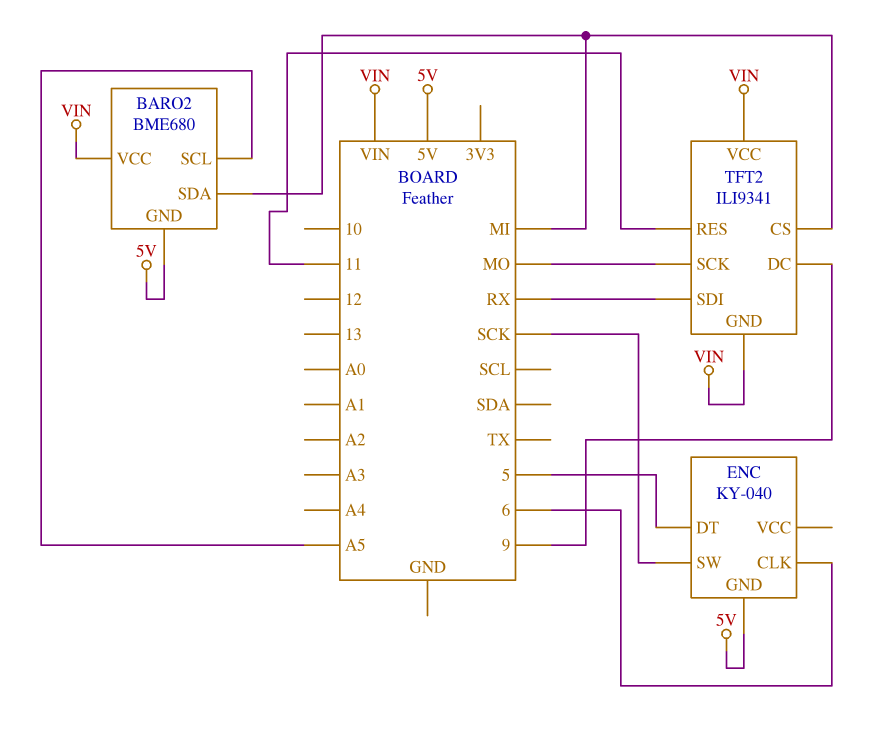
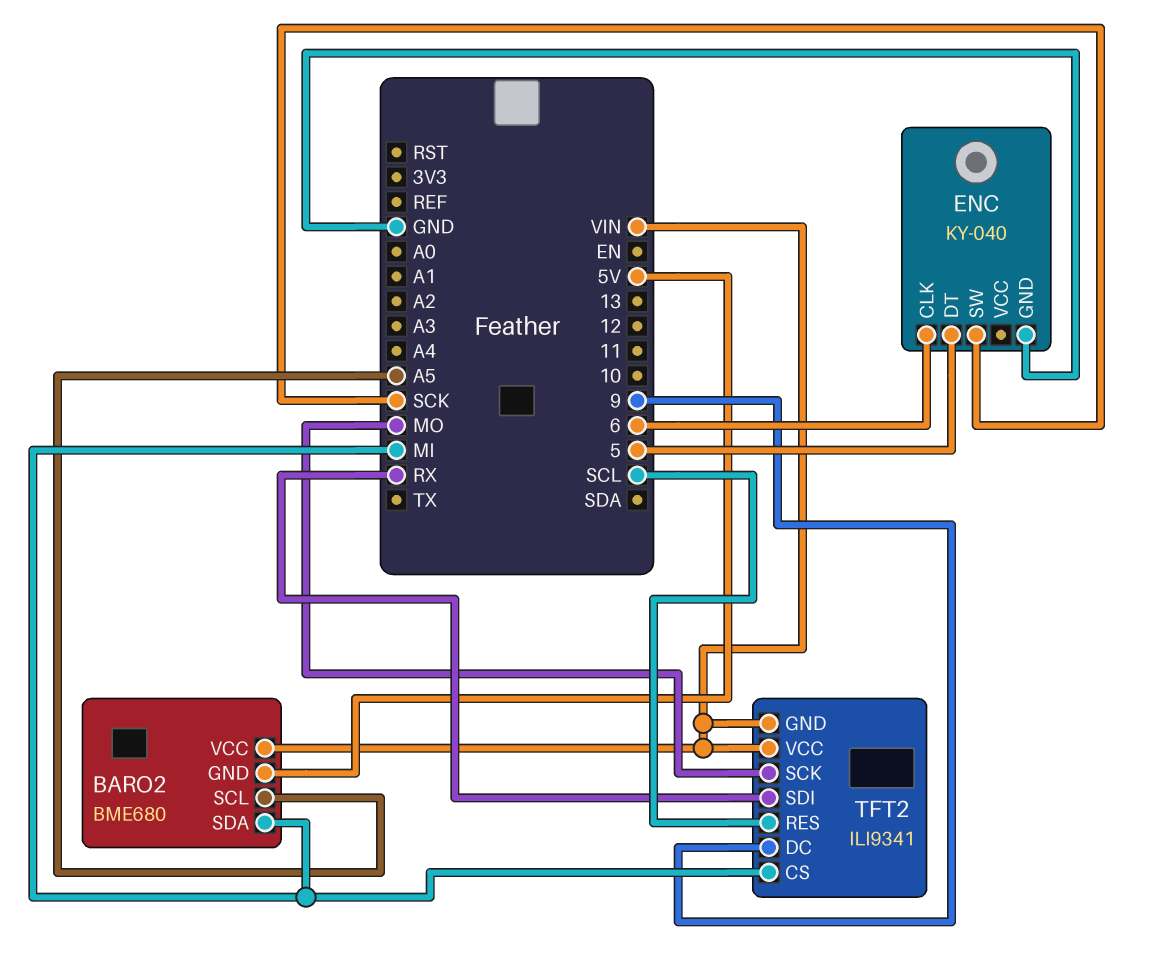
ENC pin GND: 5V -> GND
TFT2 pin RES: 11 -> SCL

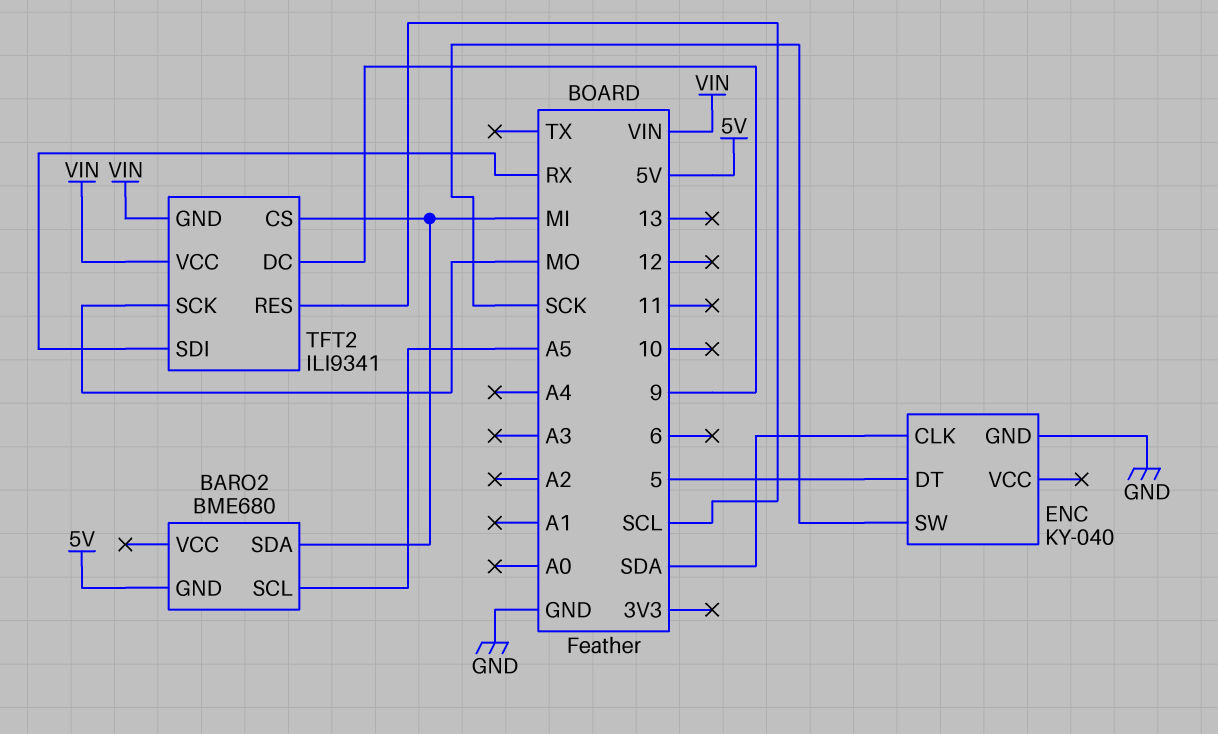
BARO2 pin VCC: VIN -> none
ENC pin CLK: 6 -> SDA

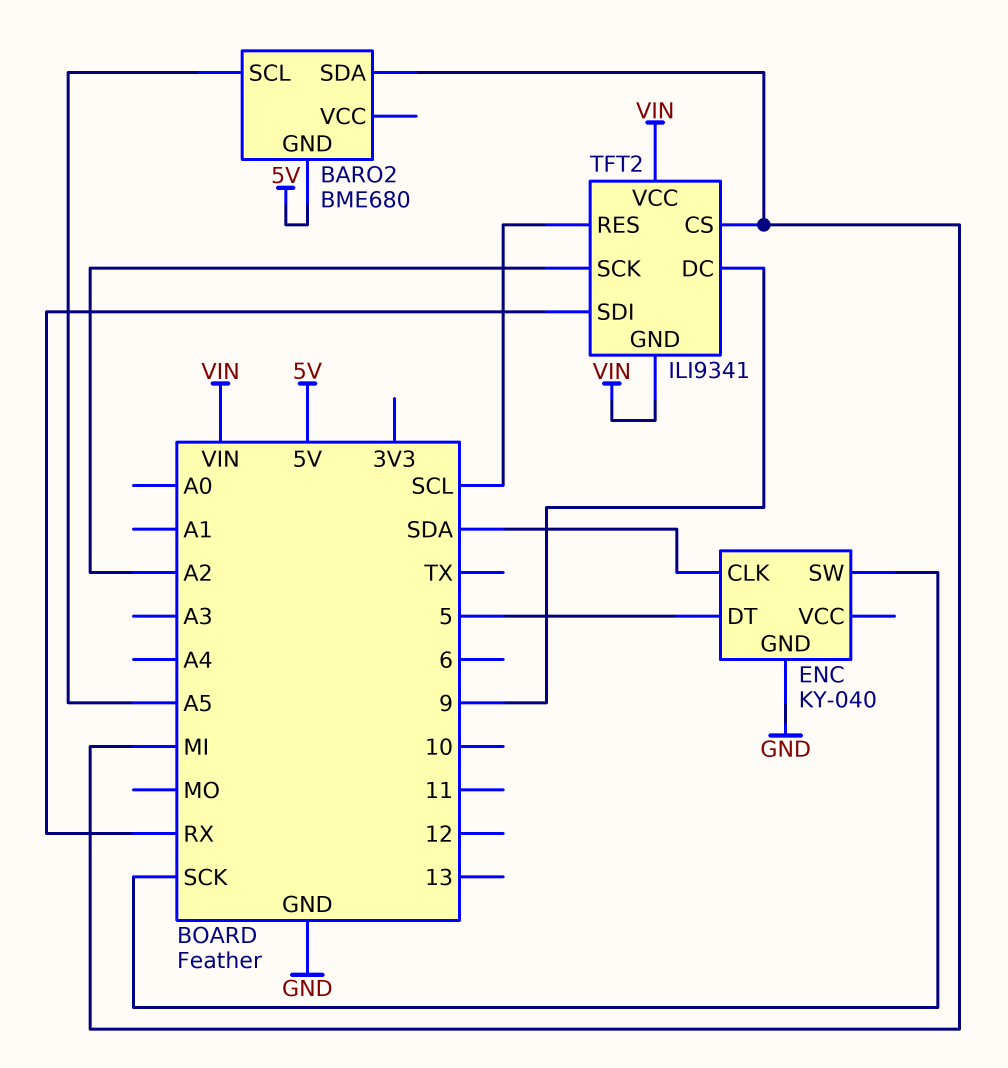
TFT2 pin SCK: MO -> A2

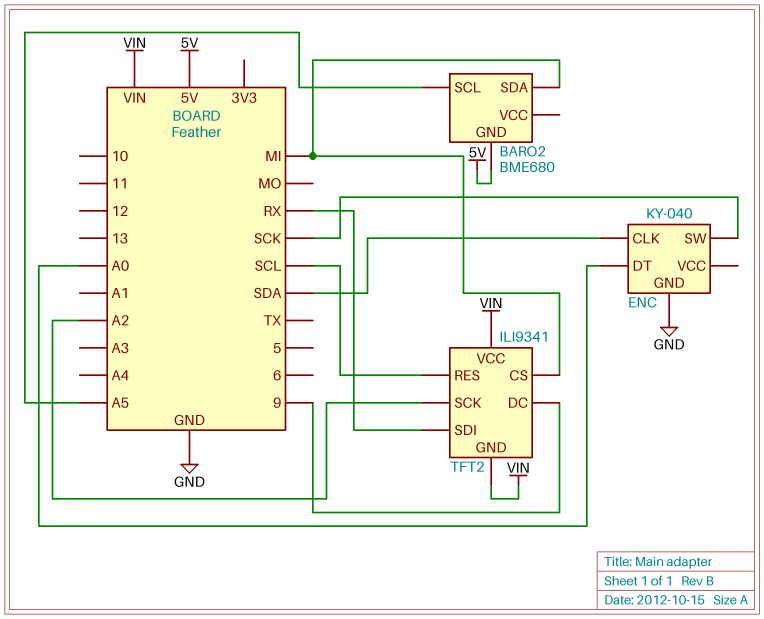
ENC pin DT: 5 -> A0

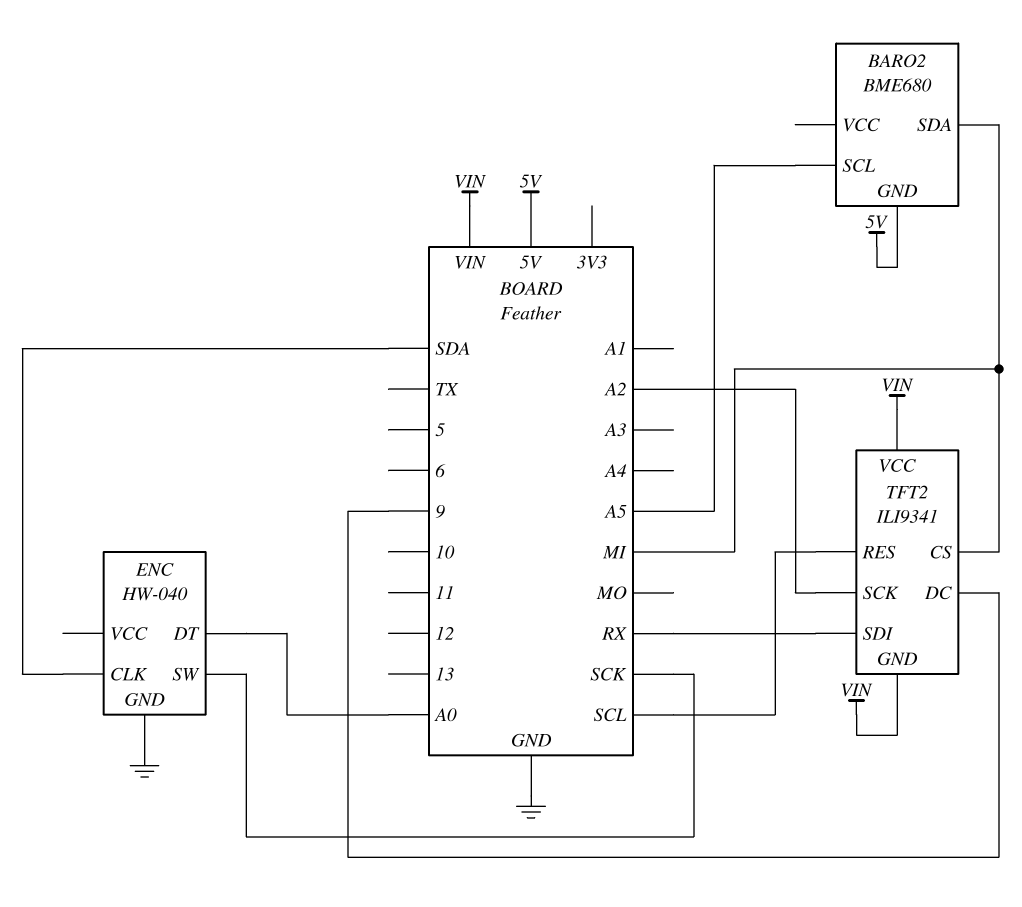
ENC: KY-040 -> HW-040

